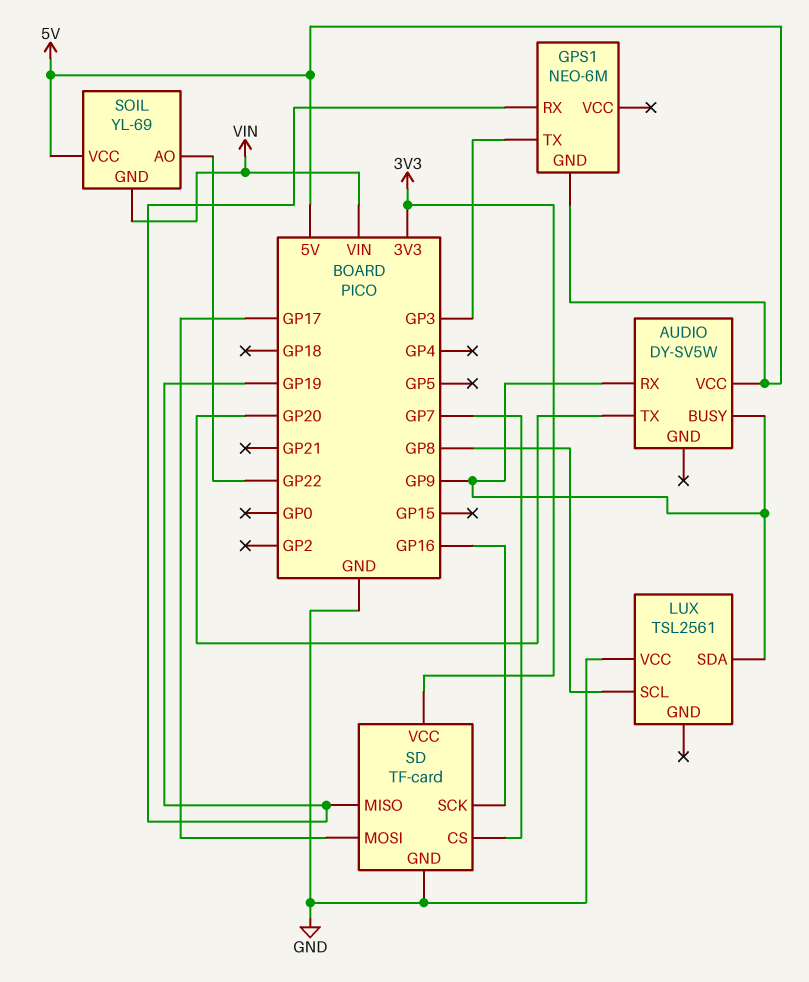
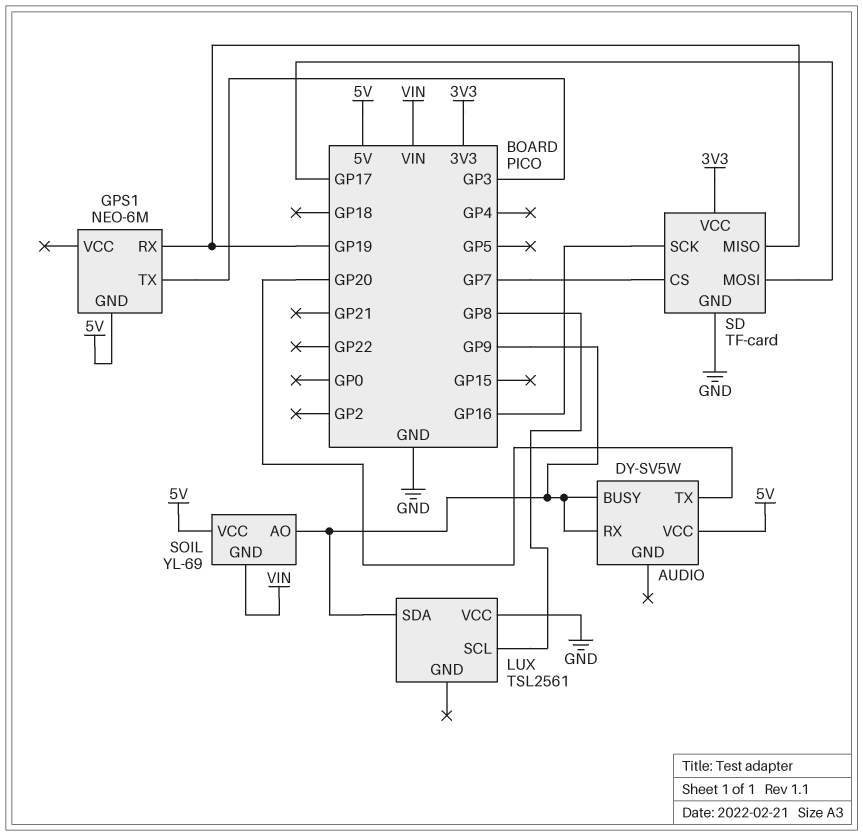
SOIL pin AO: GP22 -> GP9

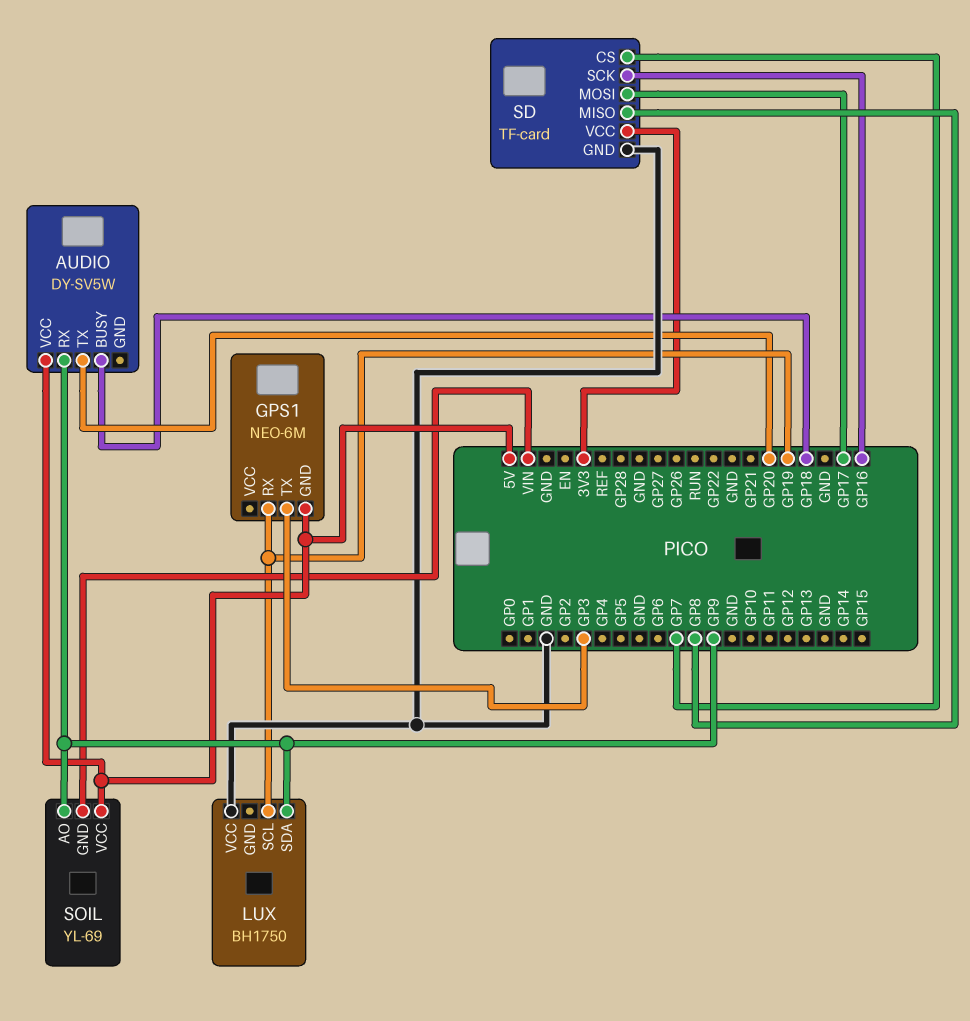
AUDIO pin BUSY: GP9 -> GP18
LUX: TSL2561 -> BH1750
LUX pin SCL: GP8 -> GP19
SD pin MISO: GP19 -> GP8

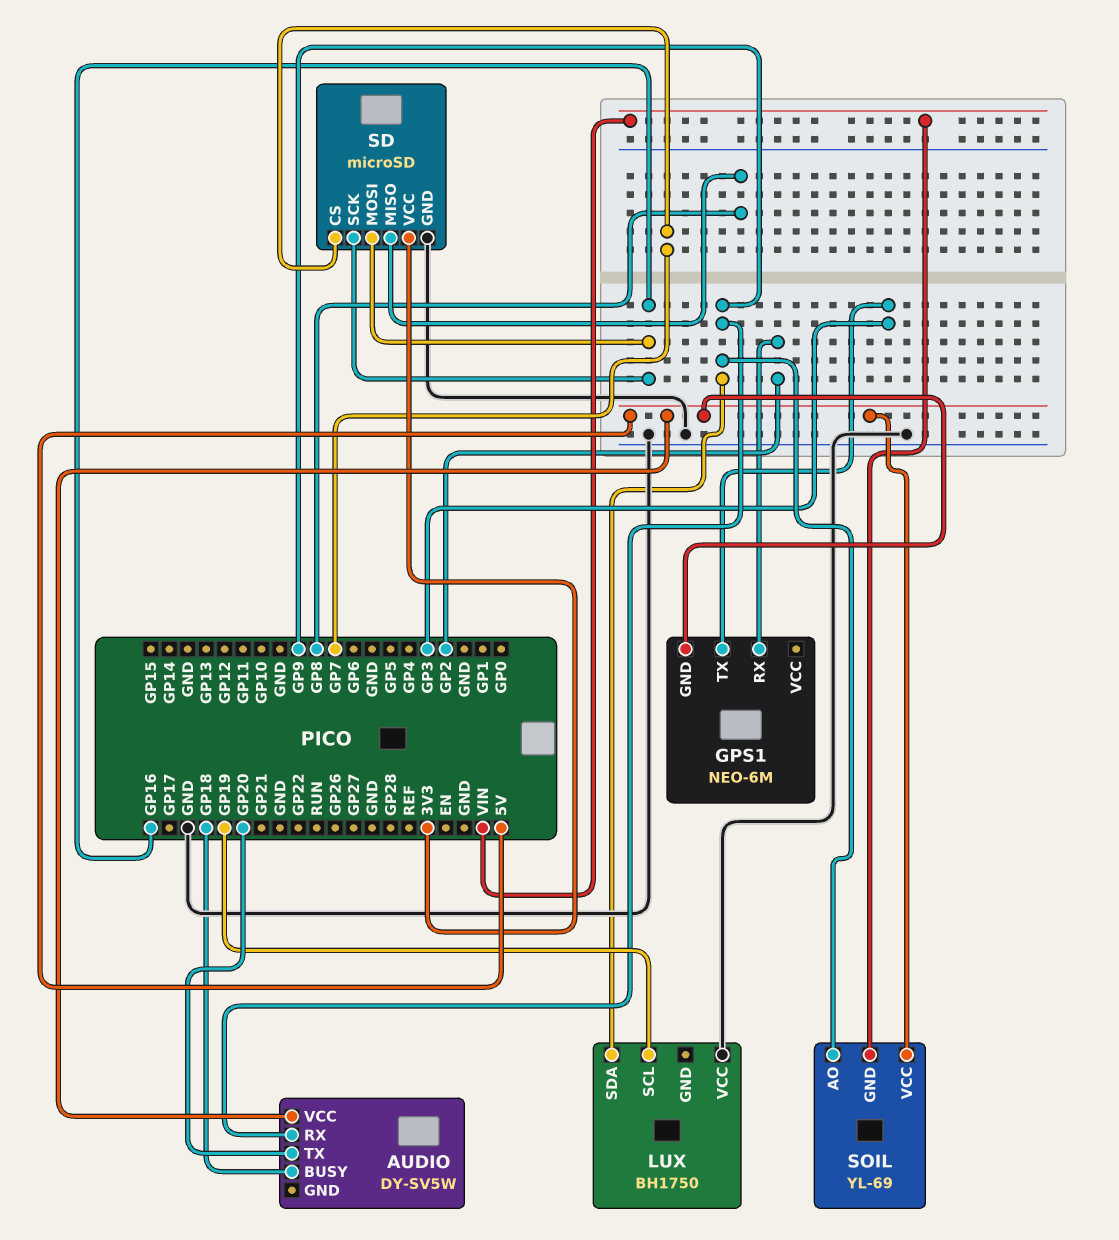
GPS1 pin RX: GP19 -> GP2
SD: TF-card -> microSD
SD pin MOSI: GP17 -> GP16

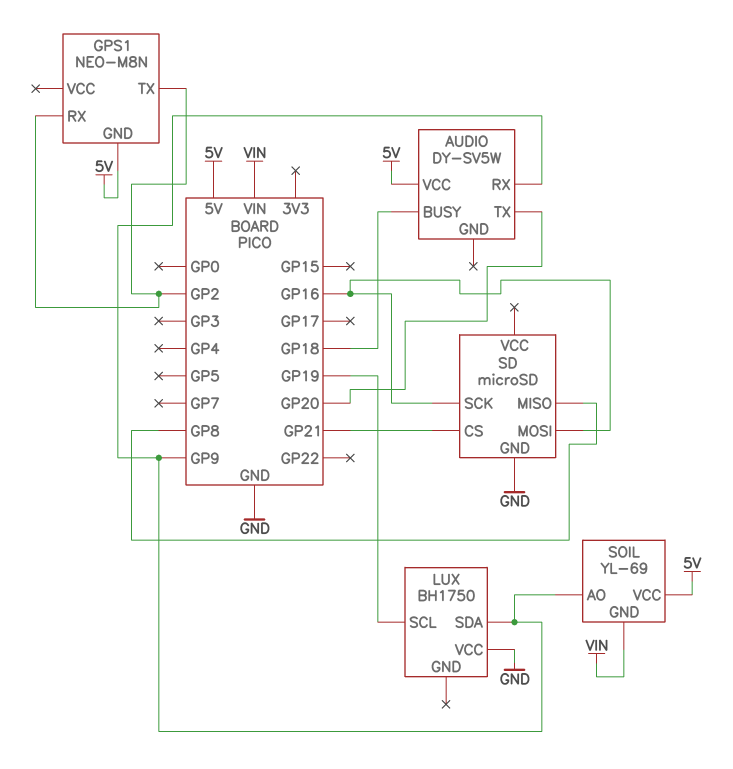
GPS1: NEO-6M -> NEO-M8N
GPS1 pin TX: GP3 -> GP2
SD pin CS: GP7 -> GP21
SD pin VCC: 3V3 -> none

